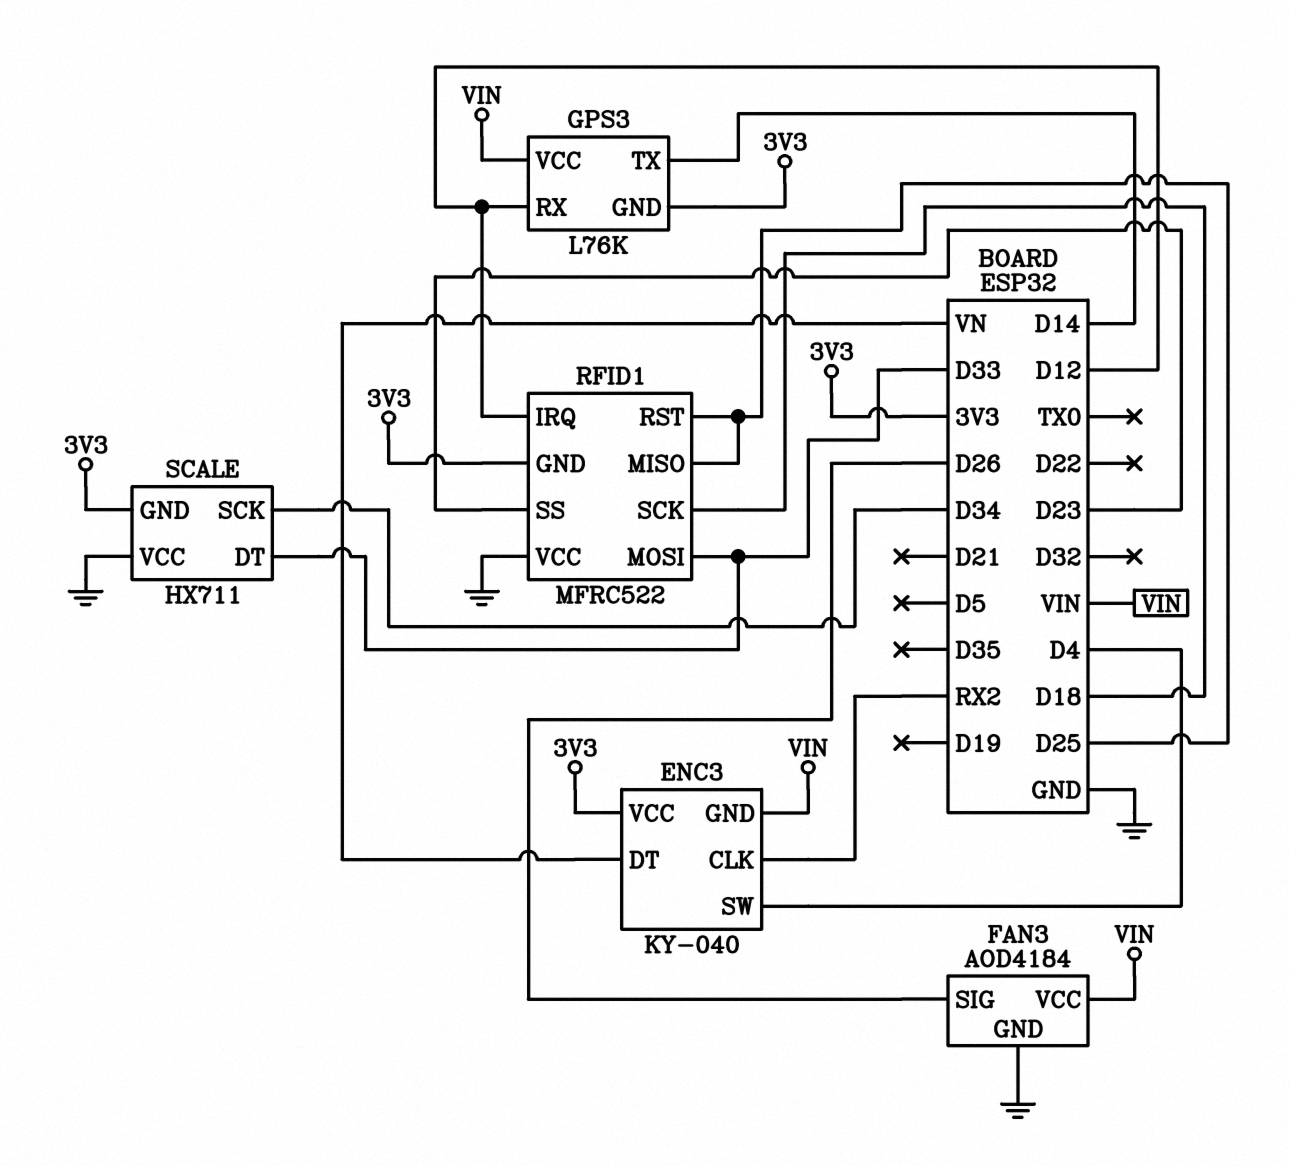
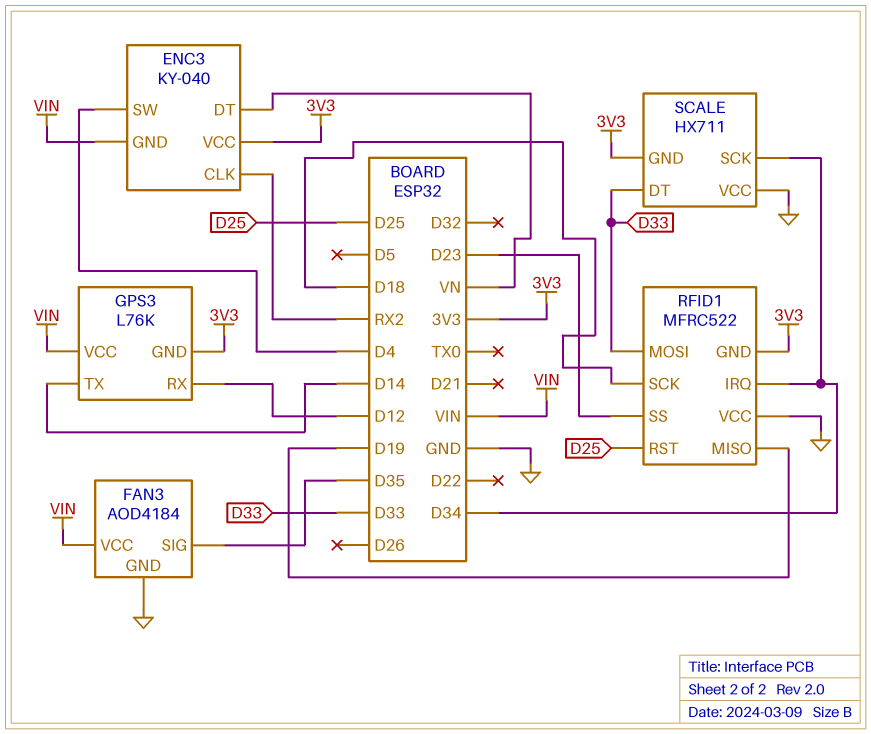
FAN3 pin SIG: D26 -> D35
RFID1 pin IRQ: D12 -> D34
RFID1 pin MISO: D25 -> D19

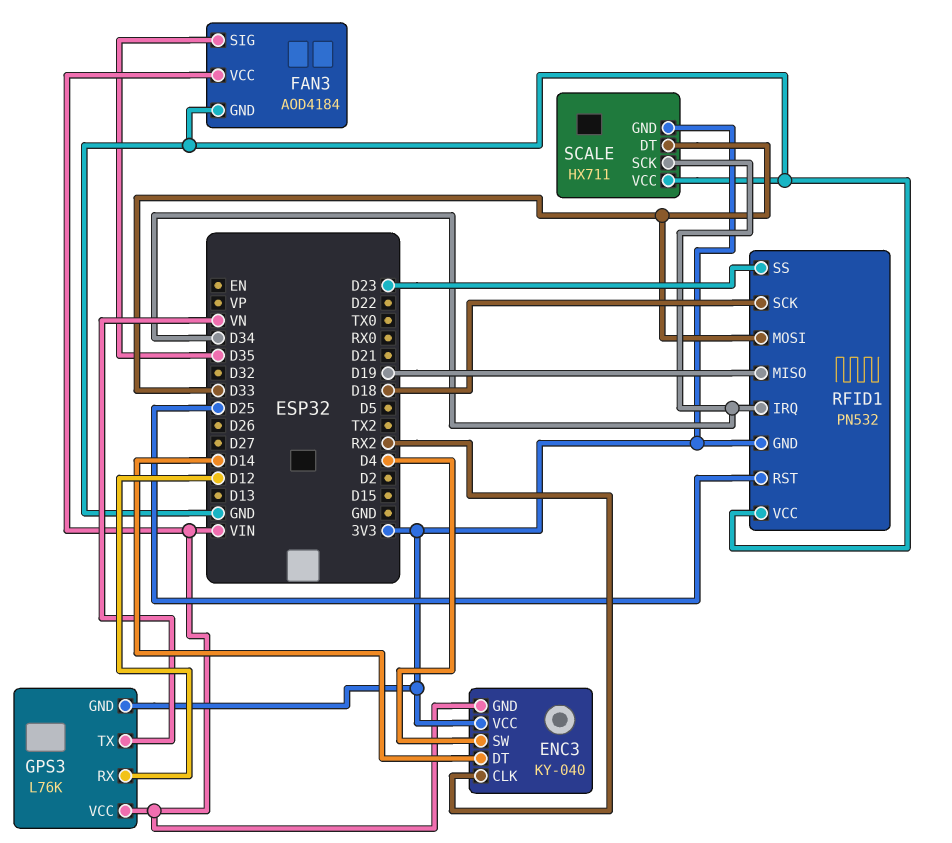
ENC3 pin DT: VN -> D14
GPS3 pin TX: D14 -> VN
RFID1: MFRC522 -> PN532

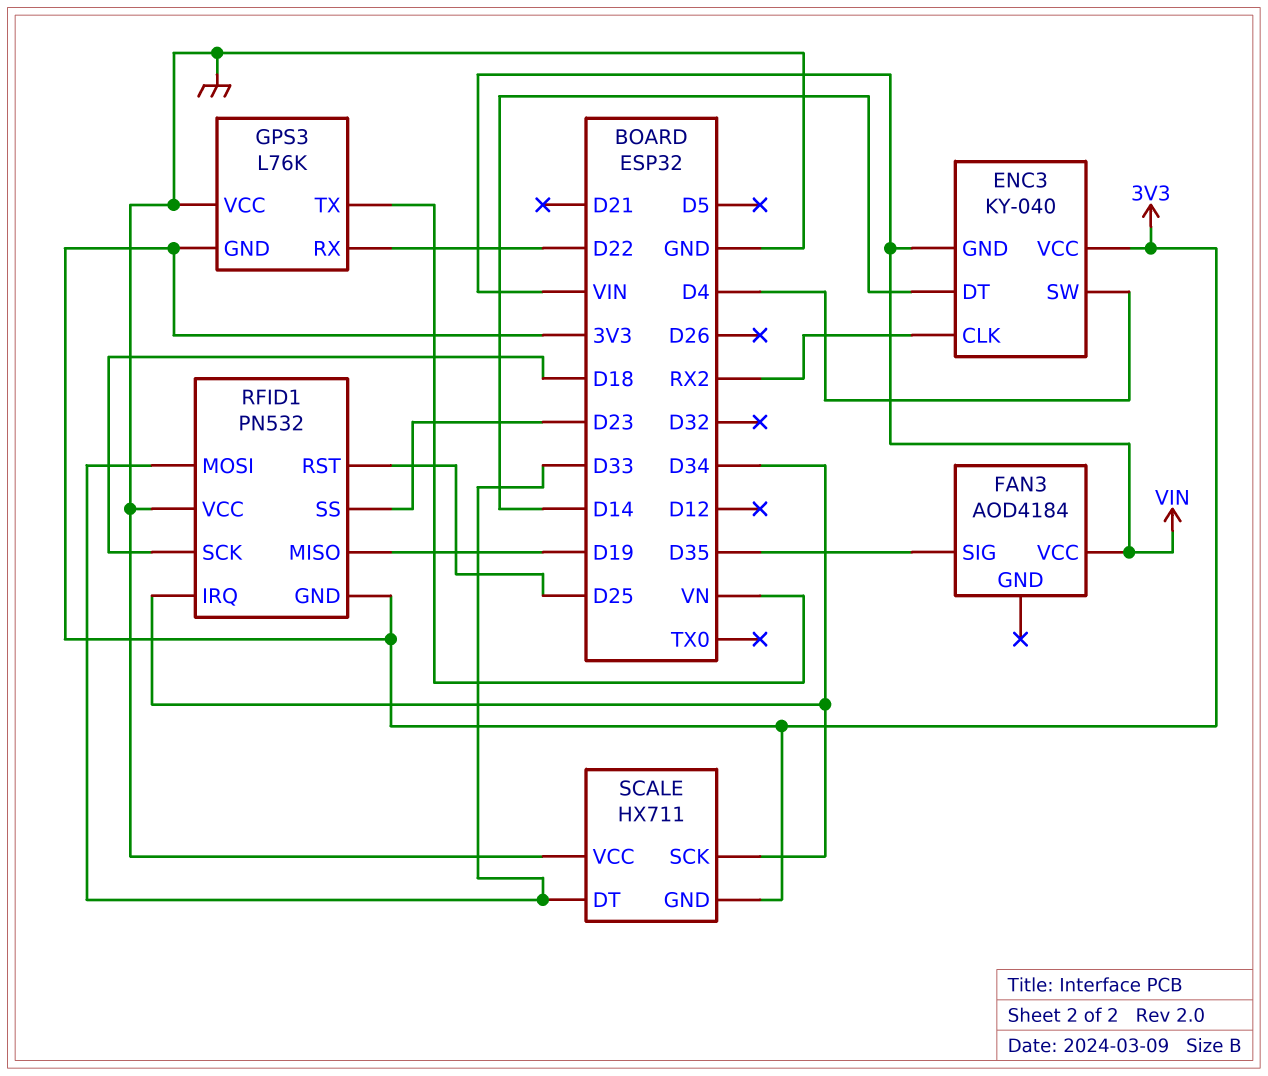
FAN3 pin GND: GND -> none
GPS3 pin RX: D12 -> D22
GPS3 pin VCC: VIN -> GND

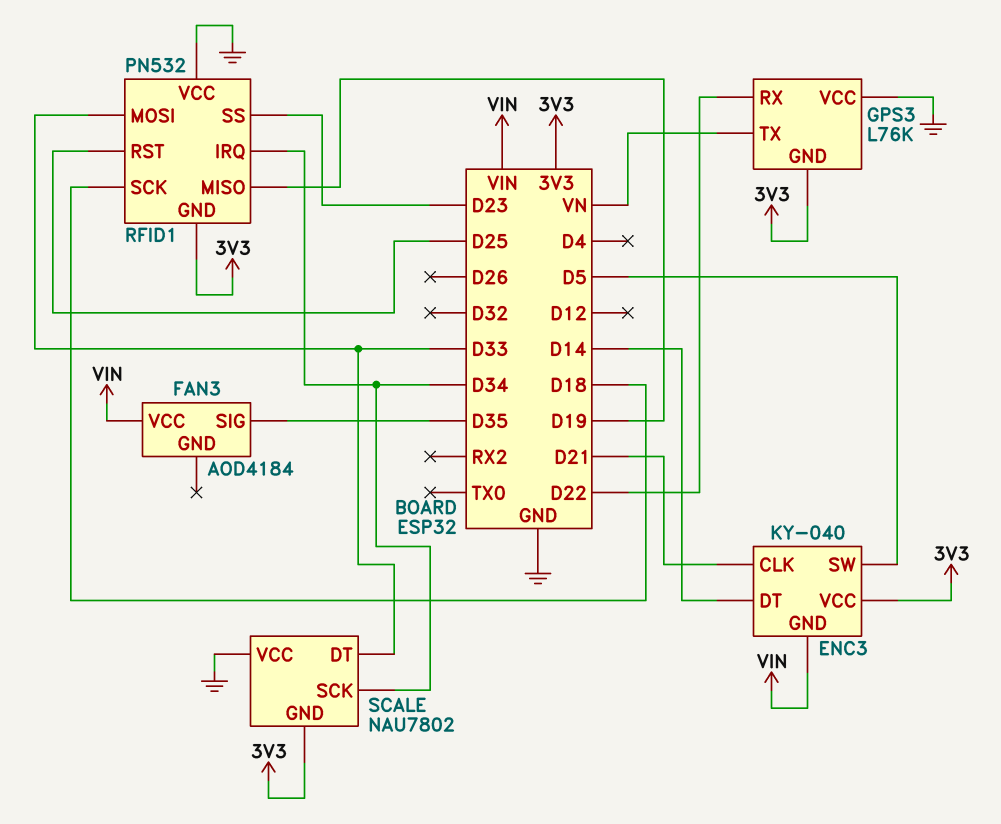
ENC3 pin CLK: RX2 -> D21
ENC3 pin SW: D4 -> D5
SCALE: HX711 -> NAU7802

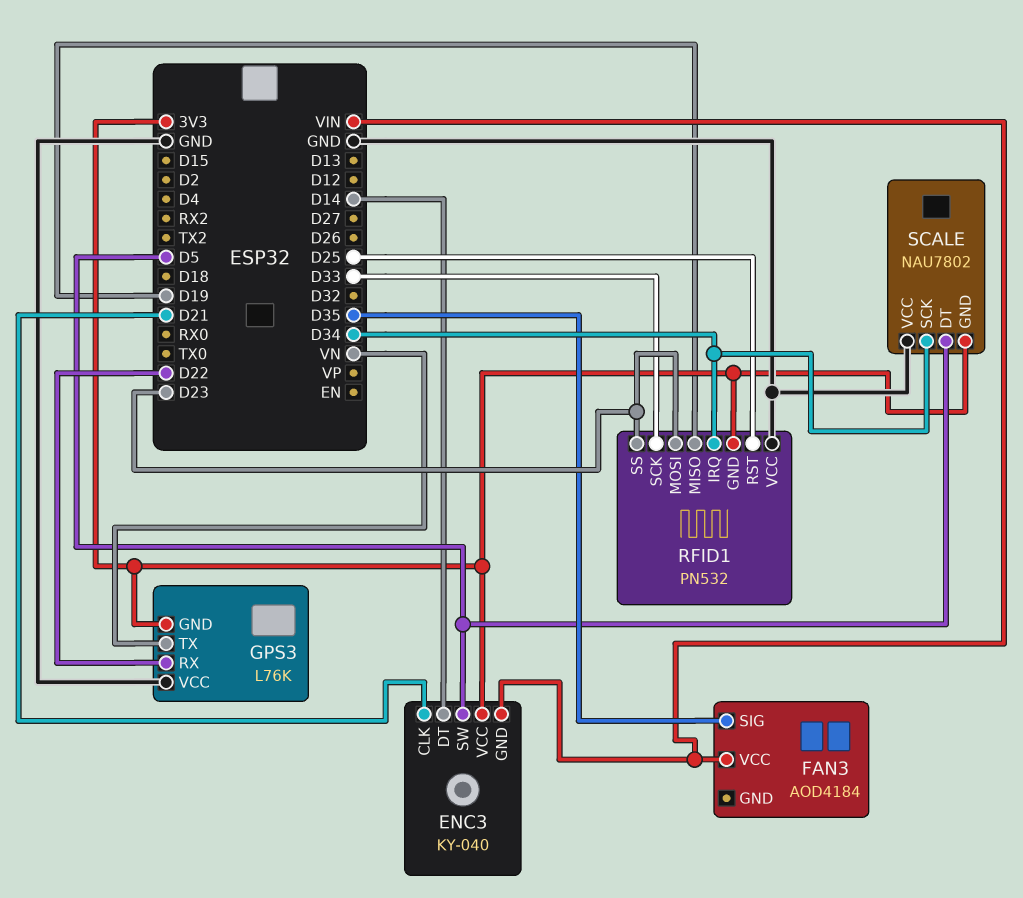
RFID1 pin MOSI: D33 -> D23
RFID1 pin SCK: D18 -> D33
SCALE pin DT: D33 -> D5

